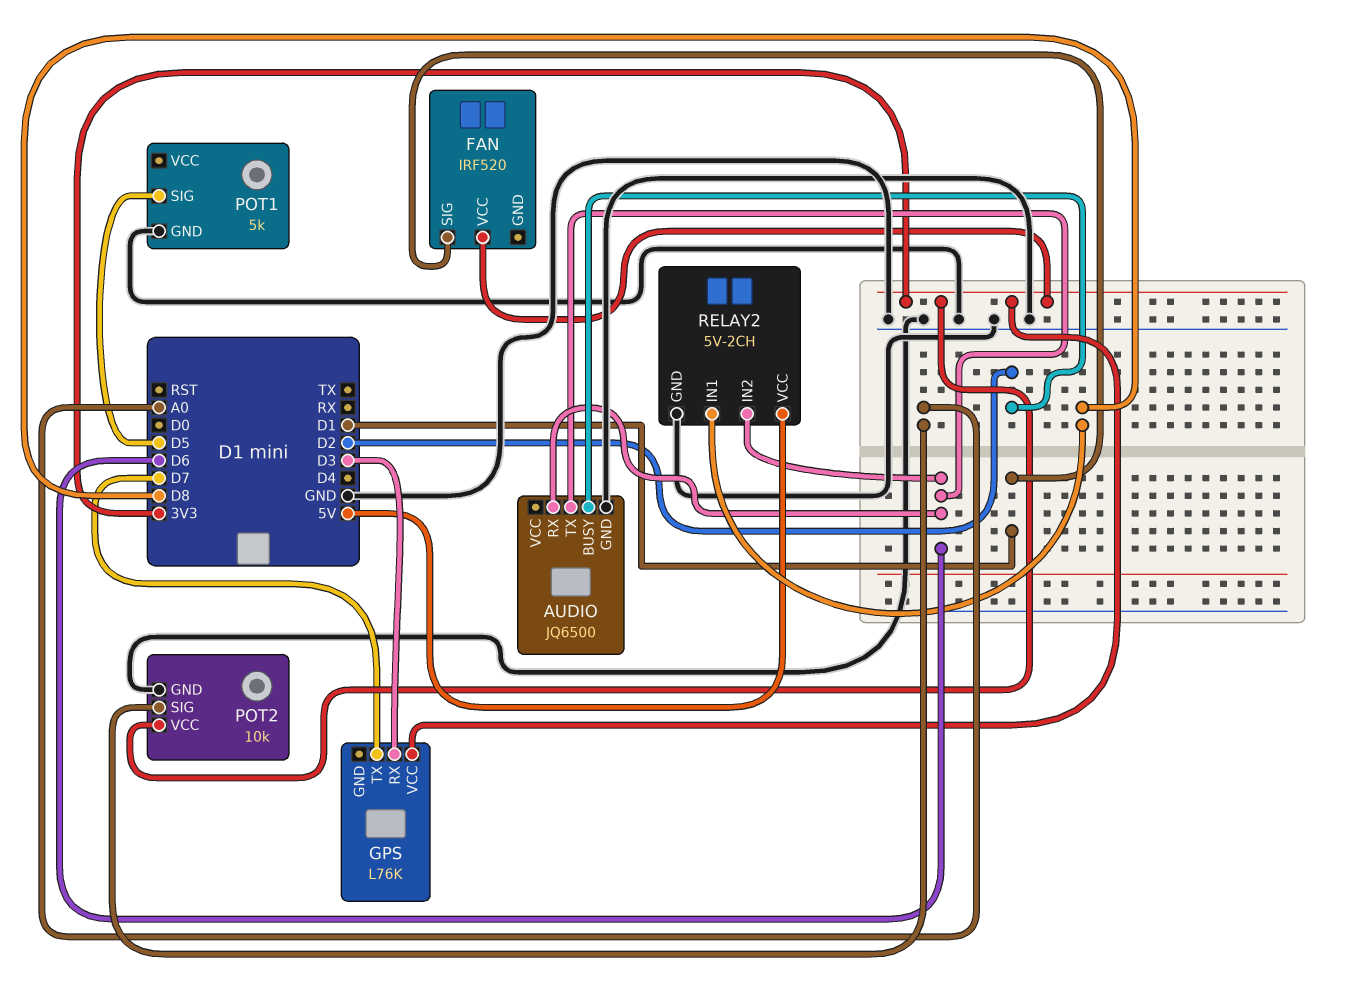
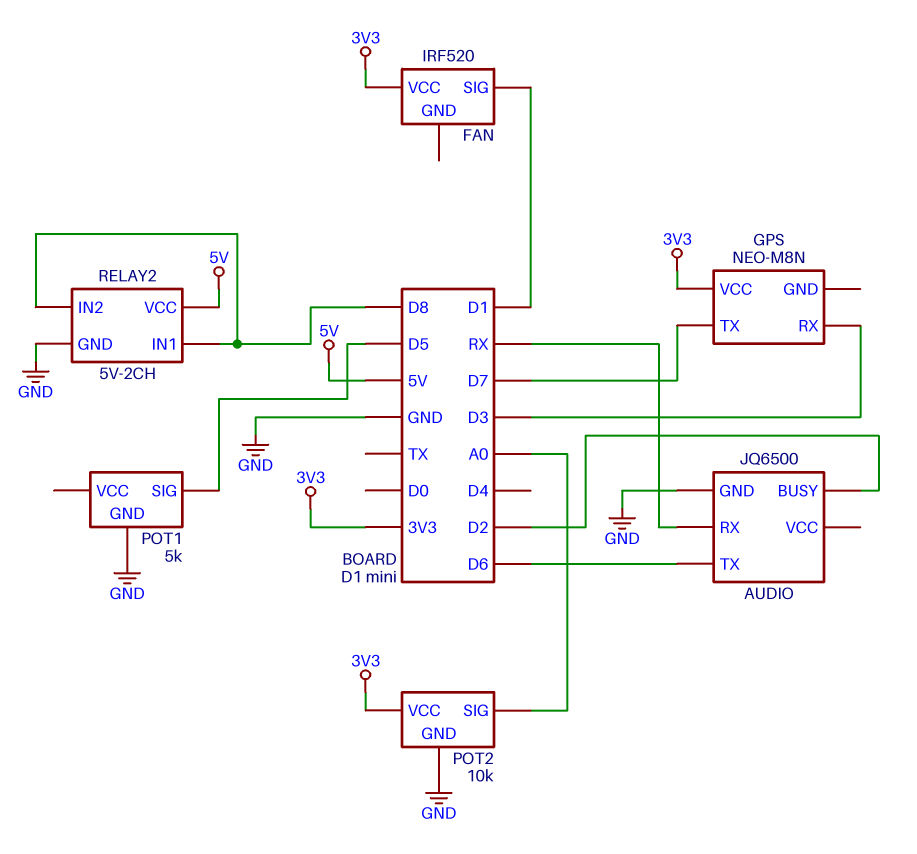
AUDIO pin RX: D6 -> RX
GPS: L76K -> NEO-M8N
RELAY2 pin IN2: D6 -> D8

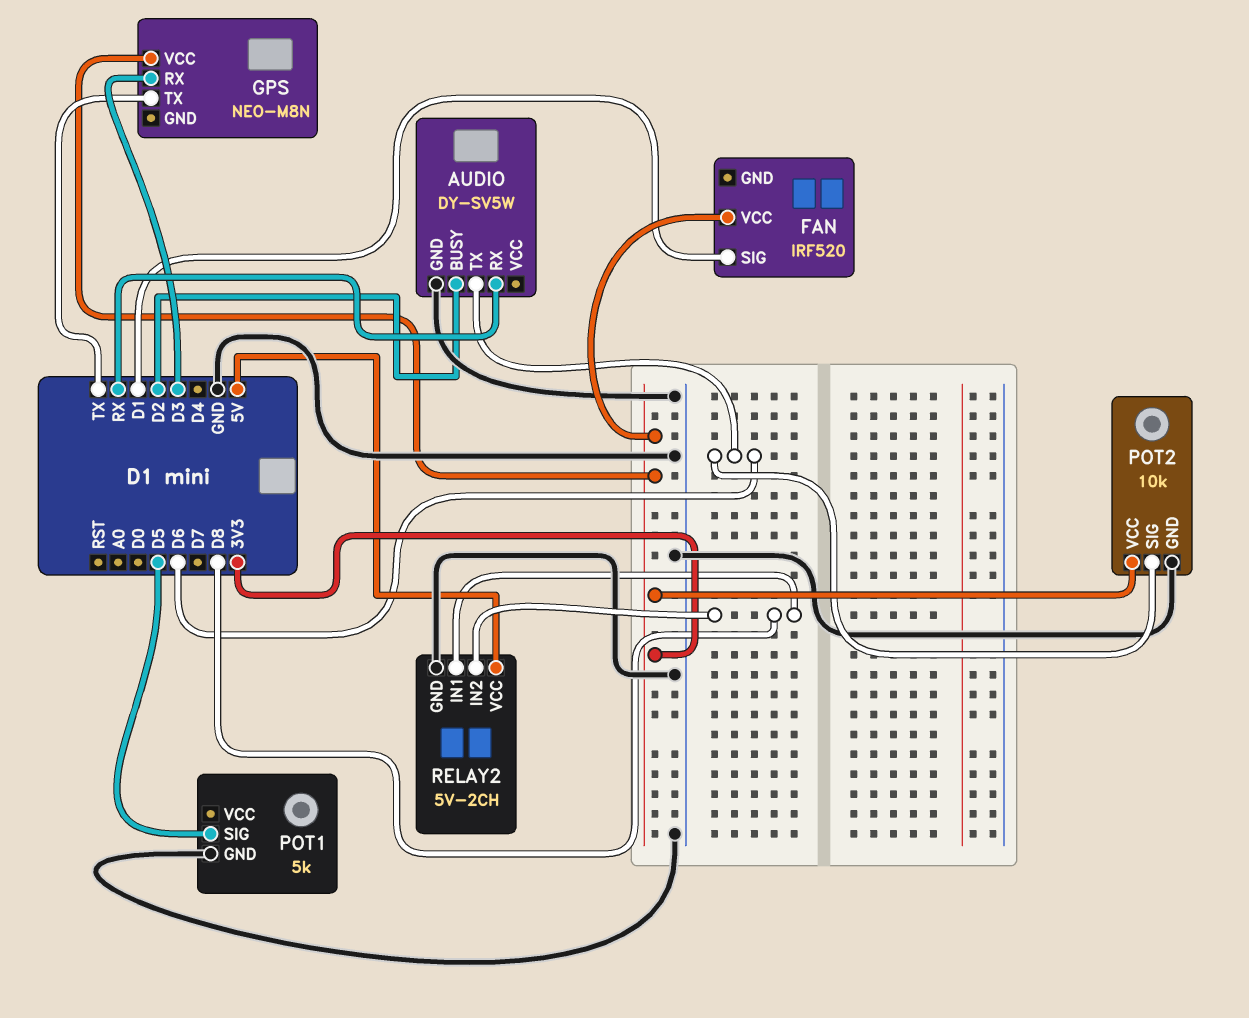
AUDIO: JQ6500 -> DY-SV5W
GPS pin TX: D7 -> TX
POT2 pin SIG: A0 -> D6

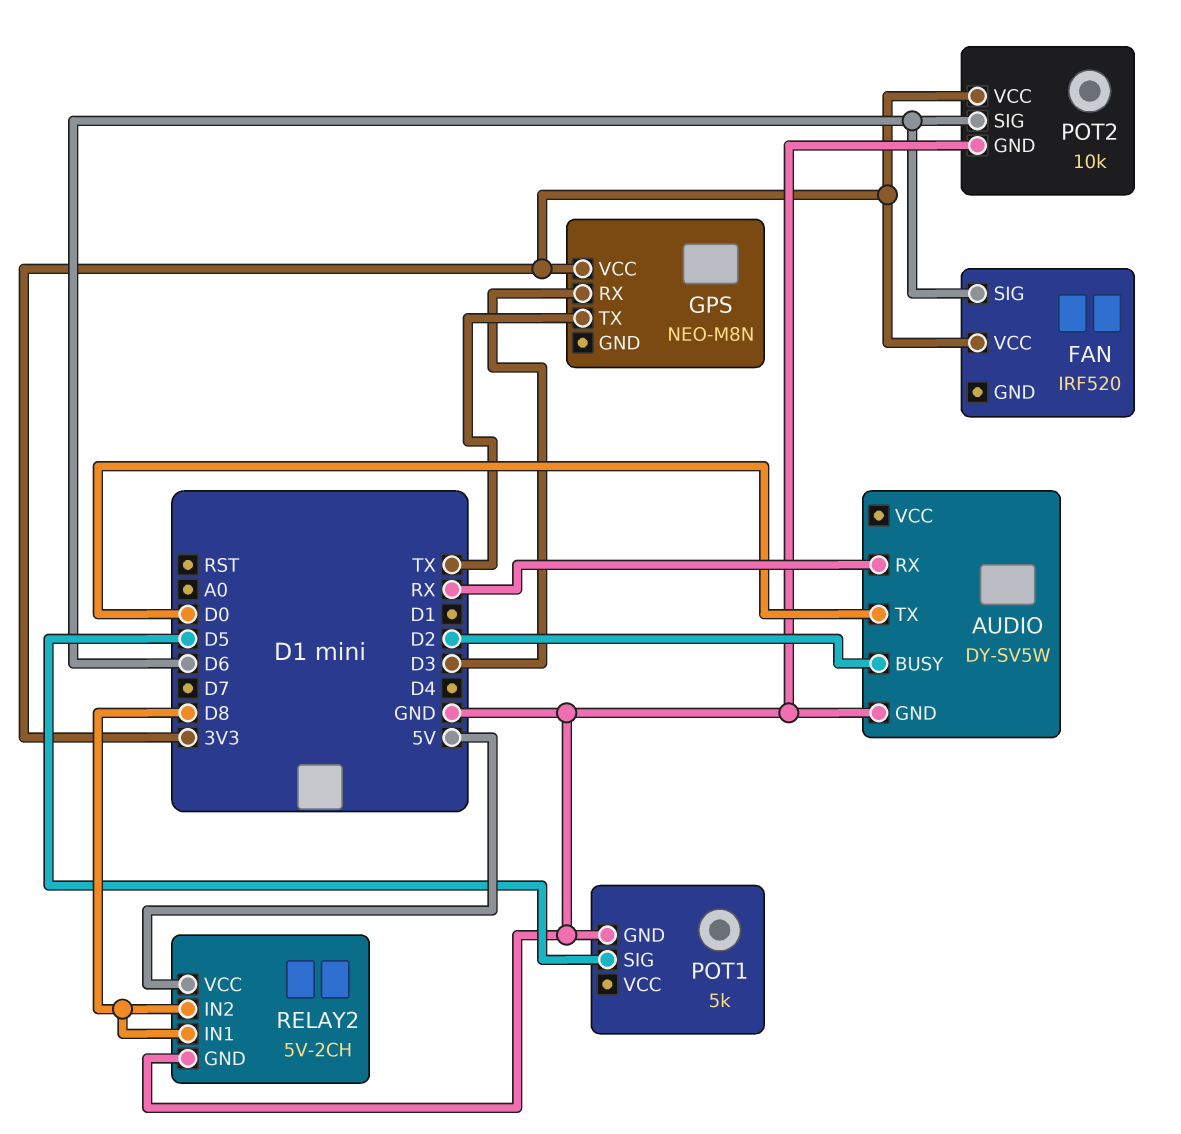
AUDIO pin TX: D6 -> D0
FAN pin SIG: D1 -> D6

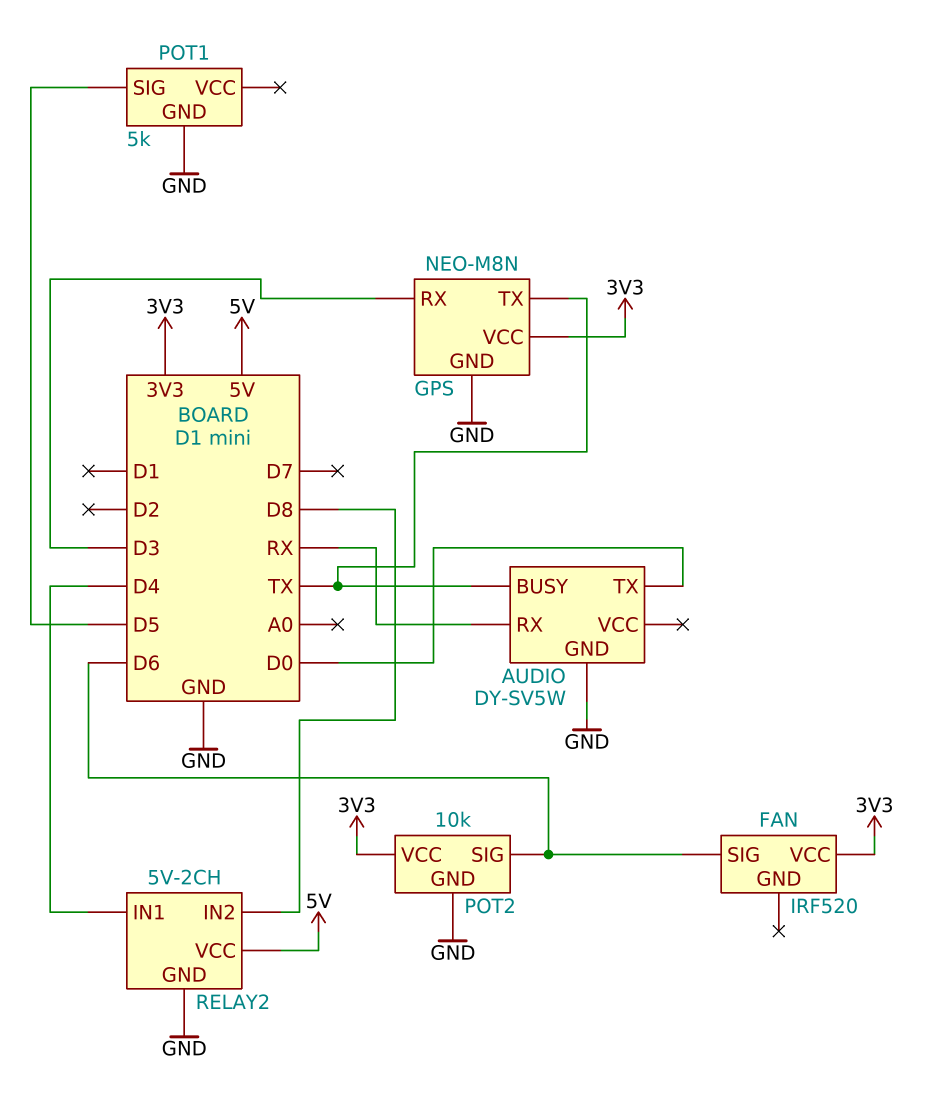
AUDIO pin BUSY: D2 -> TX
GPS pin GND: none -> GND
RELAY2 pin IN1: D8 -> D4

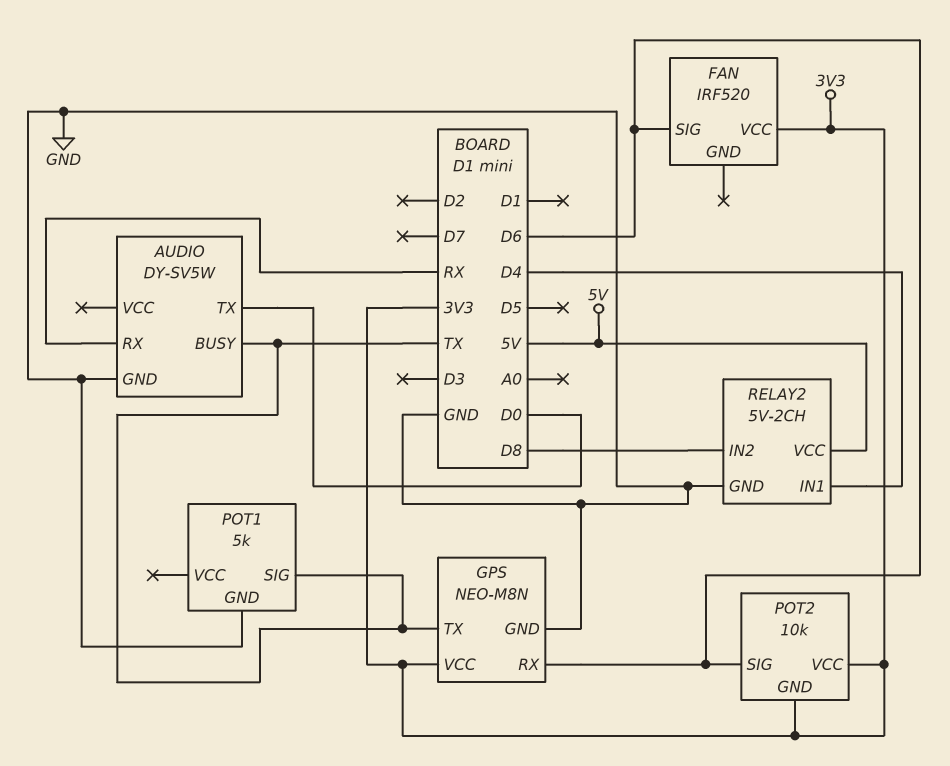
GPS pin RX: D3 -> D6
POT1 pin SIG: D5 -> TX
POT2 pin GND: GND -> 3V3

